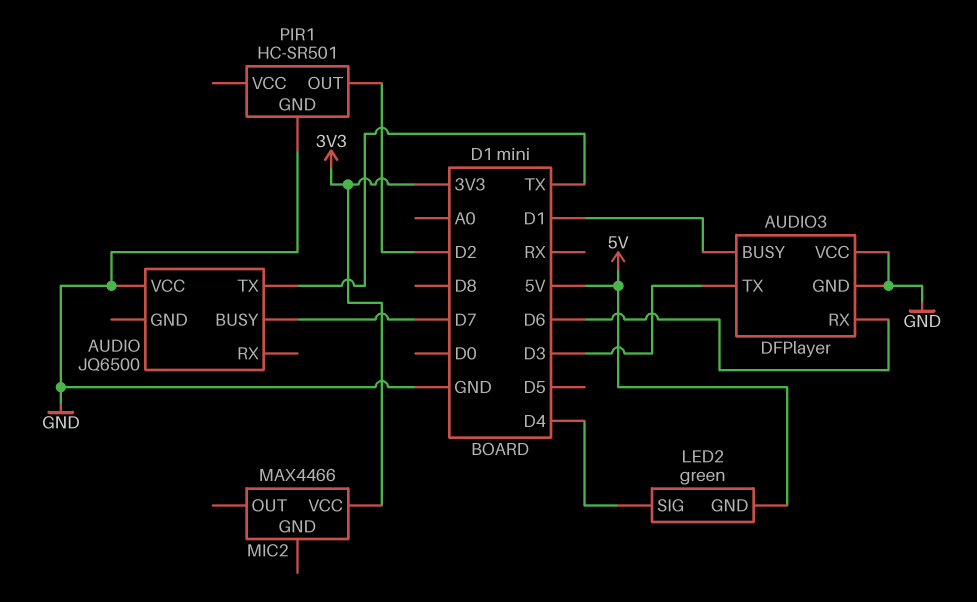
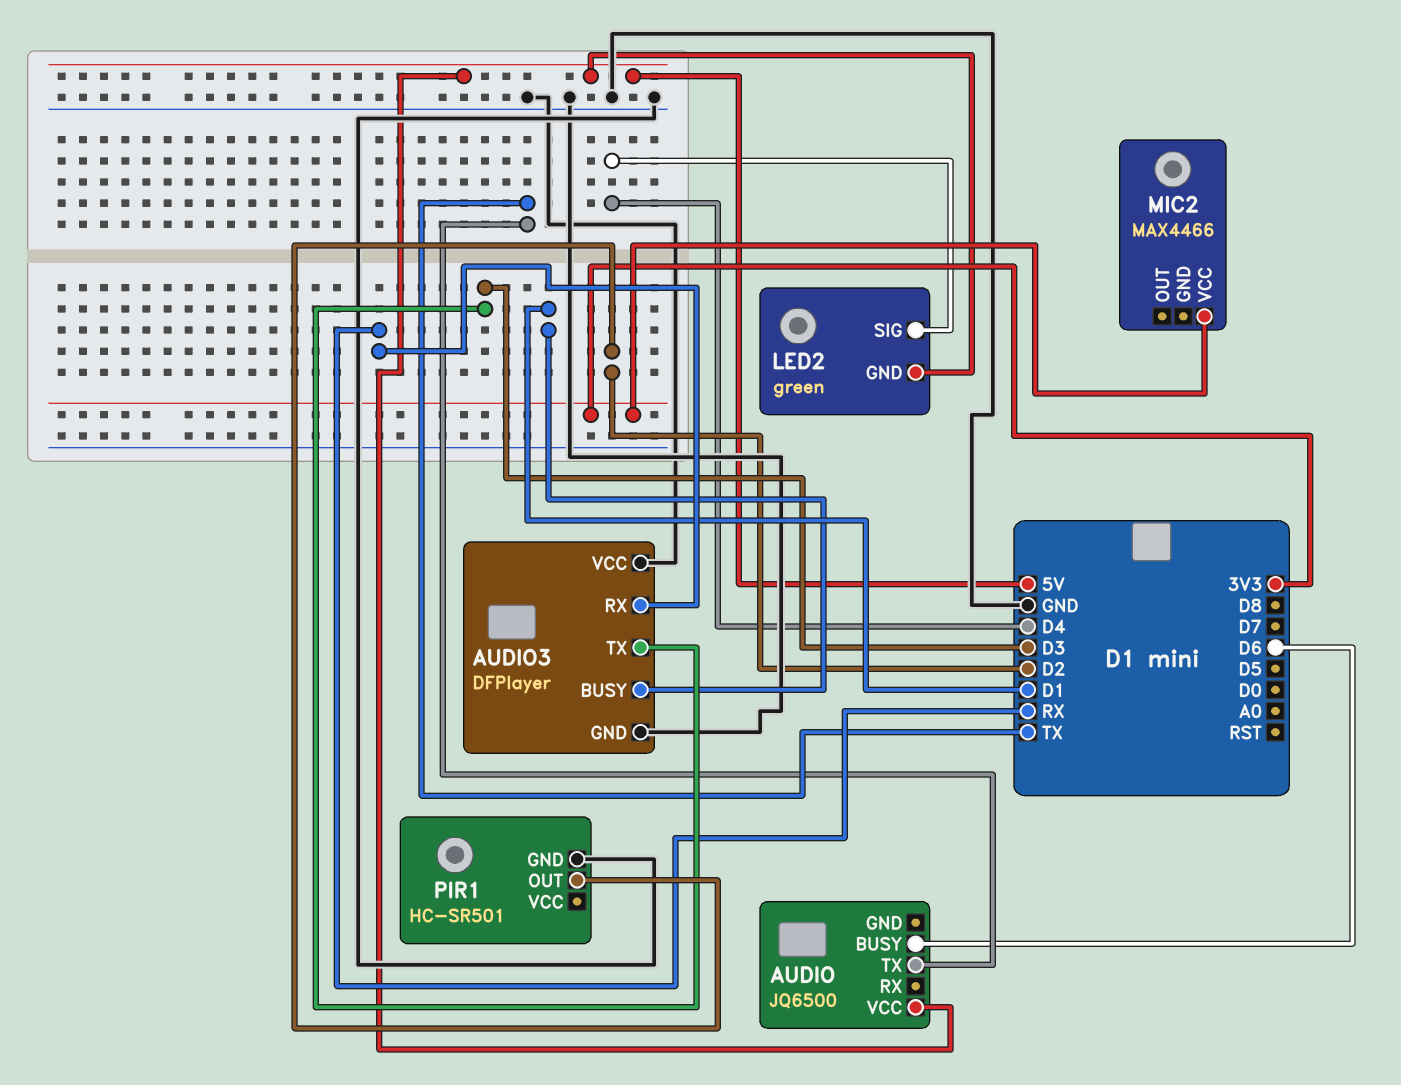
AUDIO pin BUSY: D7 -> D6
AUDIO pin VCC: GND -> 5V
AUDIO3 pin RX: D6 -> RX

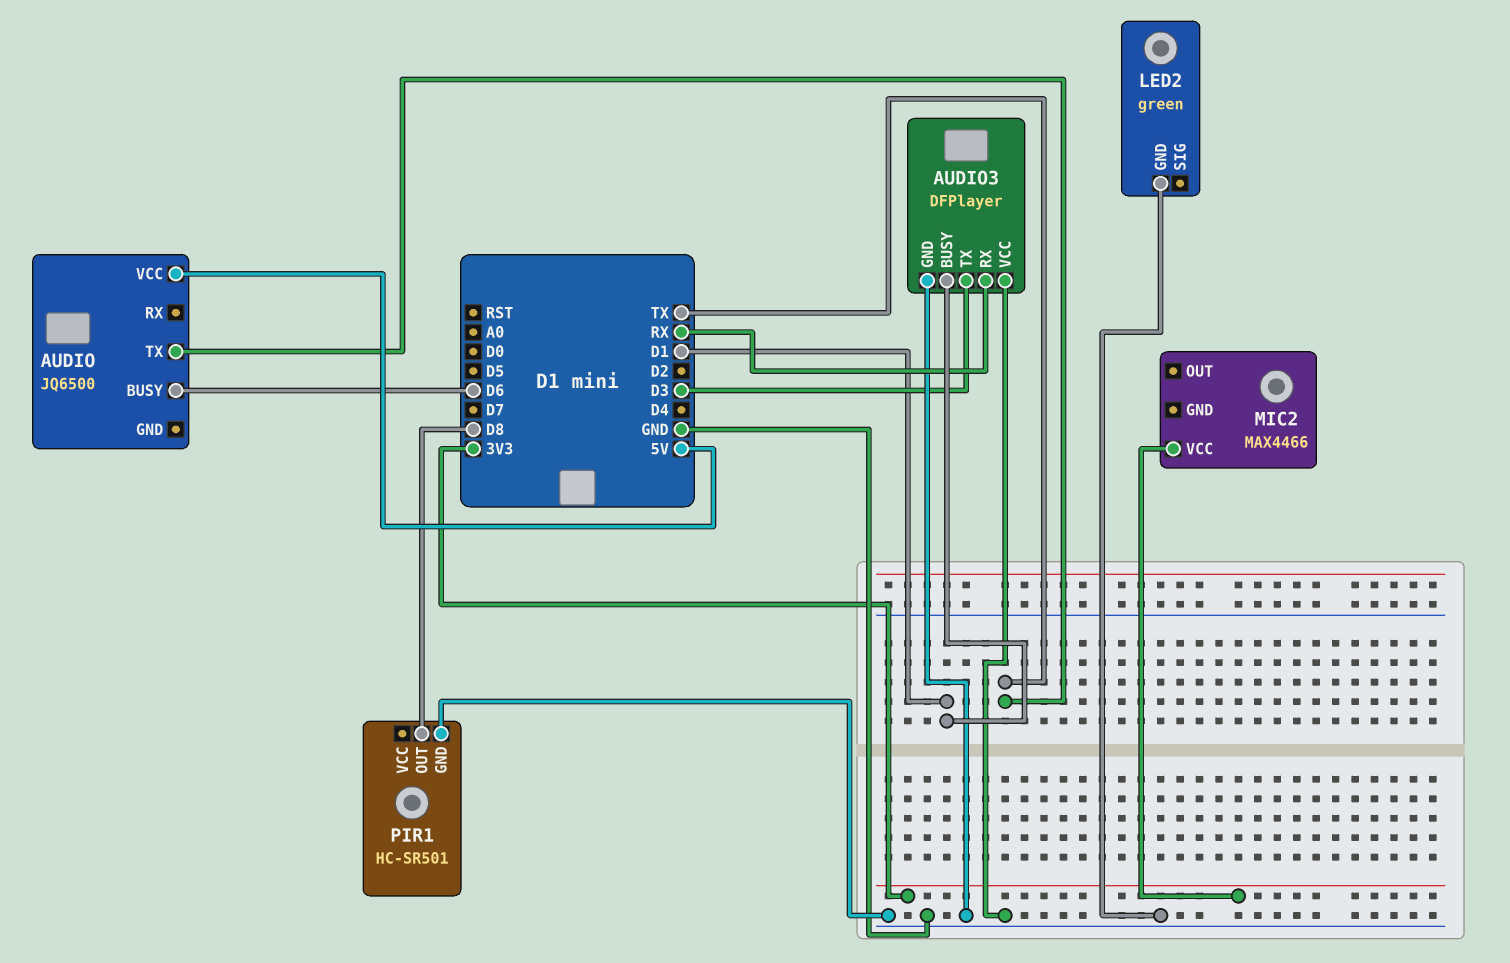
LED2 pin GND: 5V -> GND
LED2 pin SIG: D4 -> none
PIR1 pin OUT: D2 -> D8

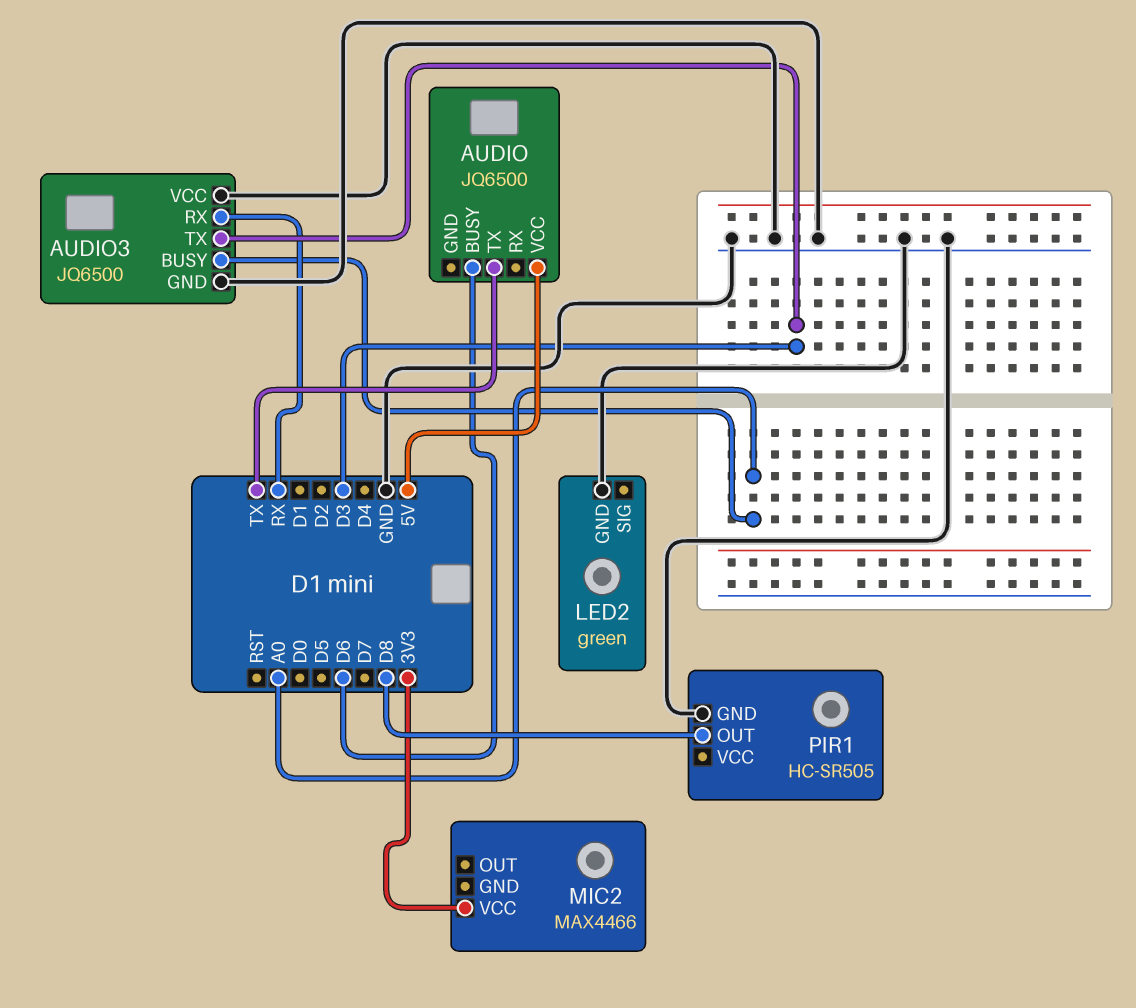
AUDIO3: DFPlayer -> JQ6500
AUDIO3 pin BUSY: D1 -> A0
PIR1: HC-SR501 -> HC-SR505

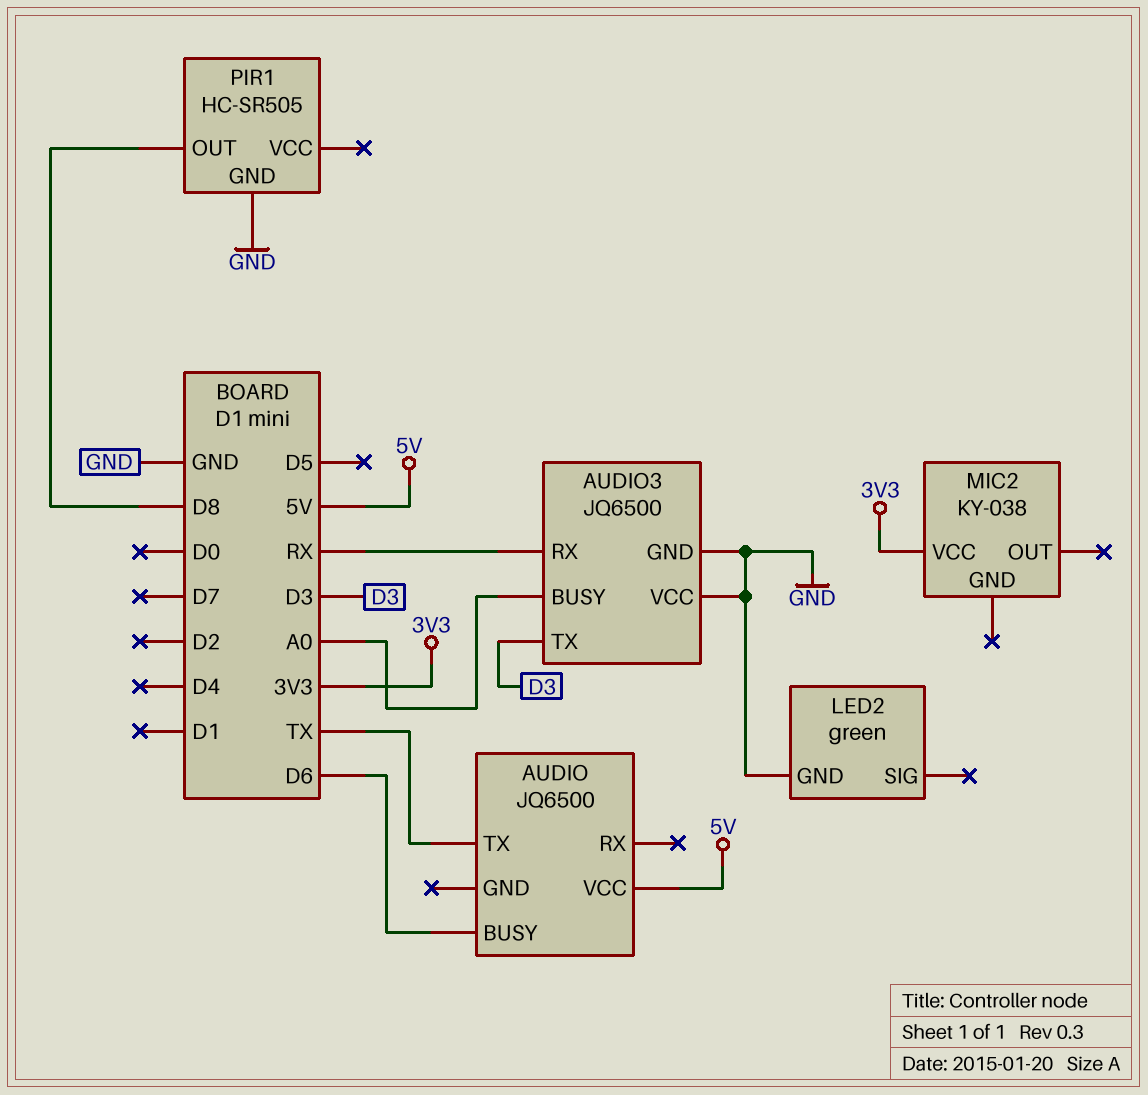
MIC2: MAX4466 -> KY-038

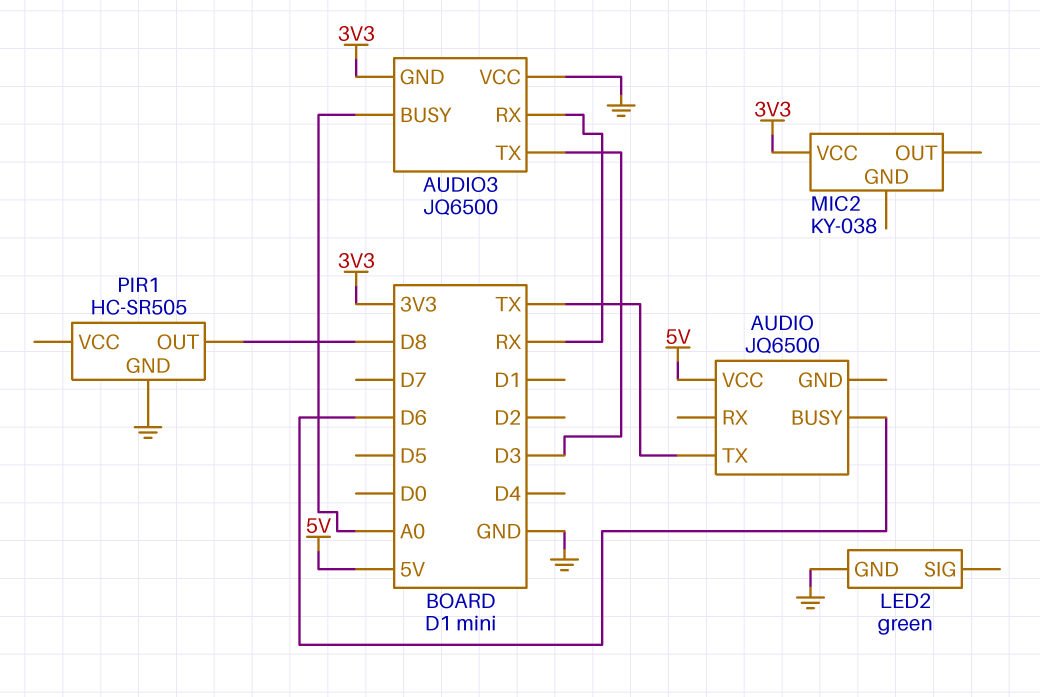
AUDIO3 pin GND: GND -> 3V3

